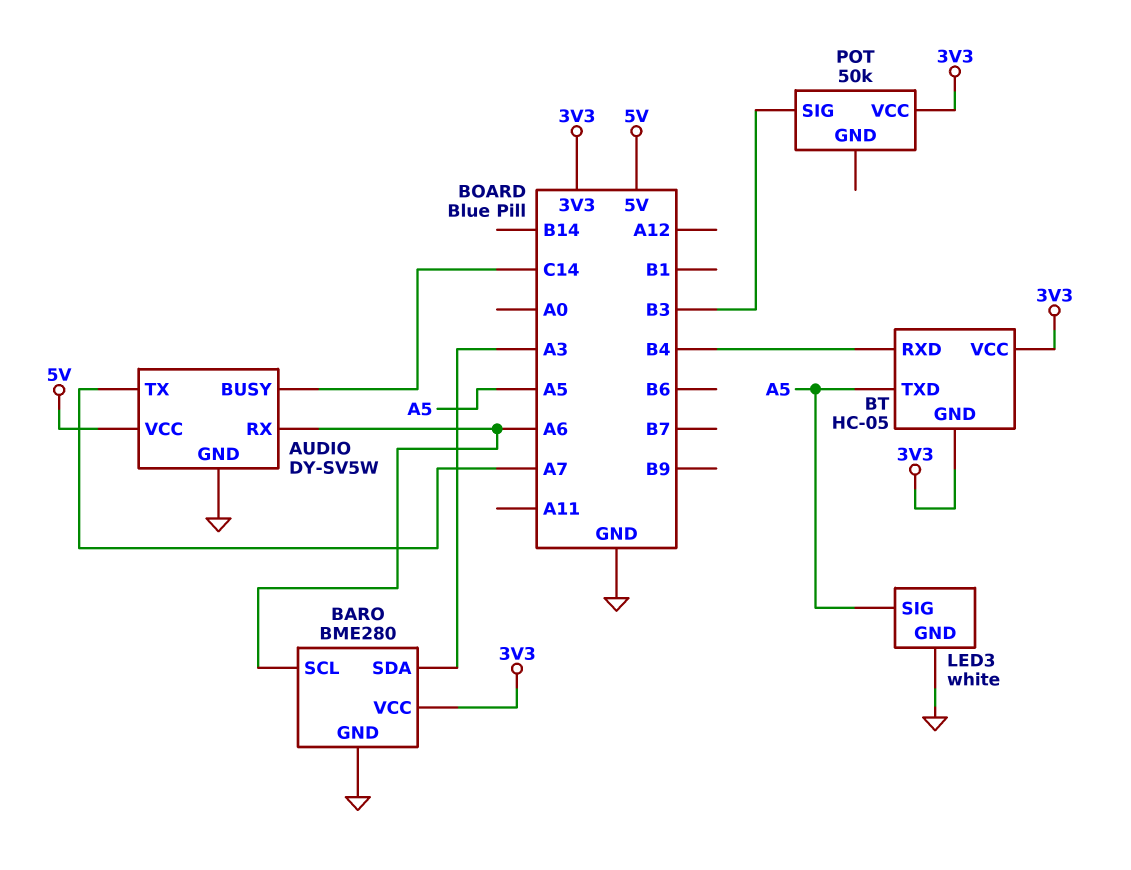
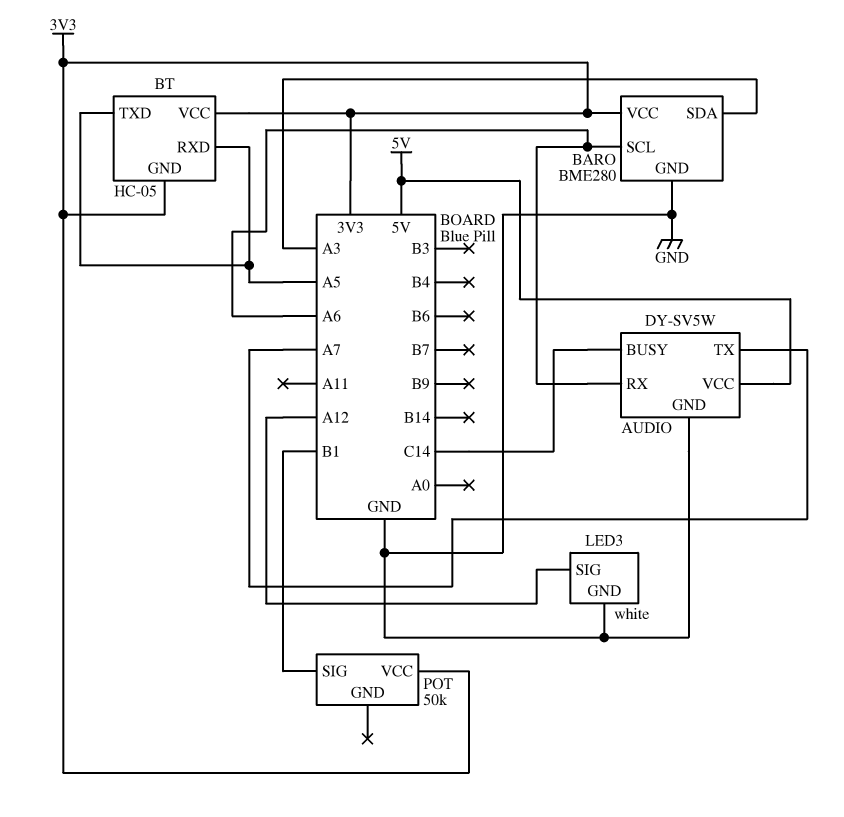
BT pin RXD: B4 -> A5
LED3 pin SIG: A5 -> A12
POT pin SIG: B3 -> B1

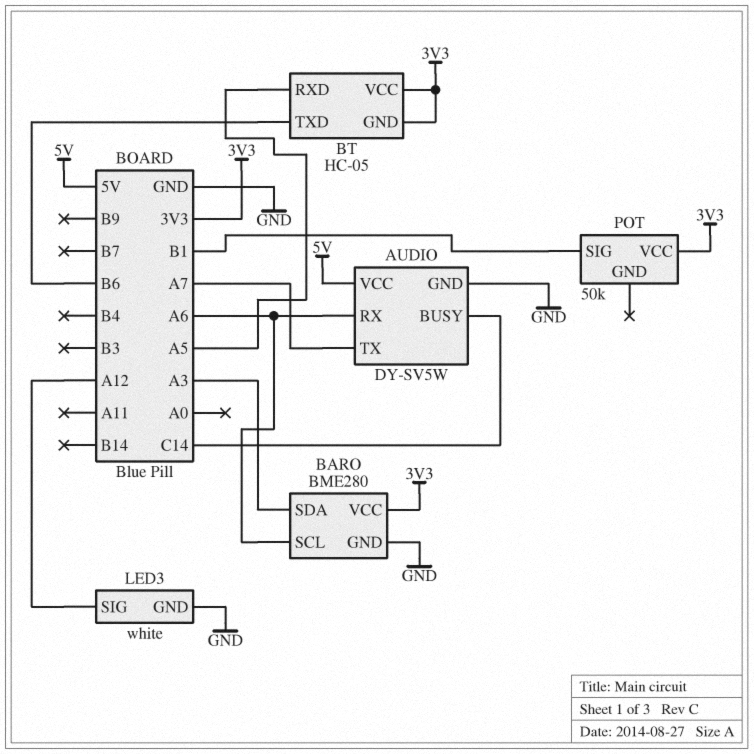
BT pin TXD: A5 -> B6

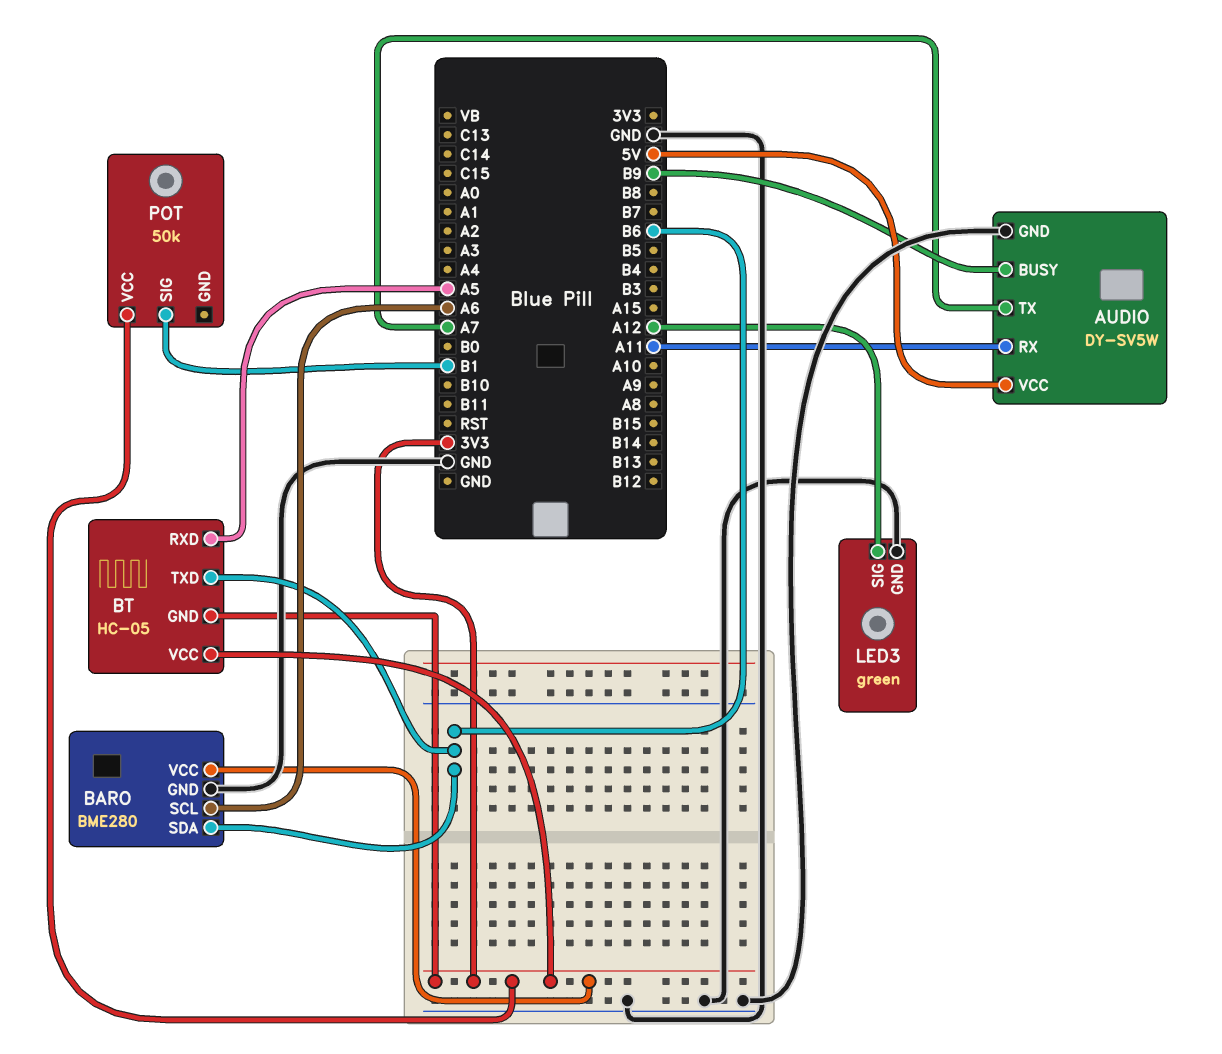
AUDIO pin BUSY: C14 -> B9
AUDIO pin RX: A6 -> A11
BARO pin SDA: A3 -> B6
LED3: white -> green

